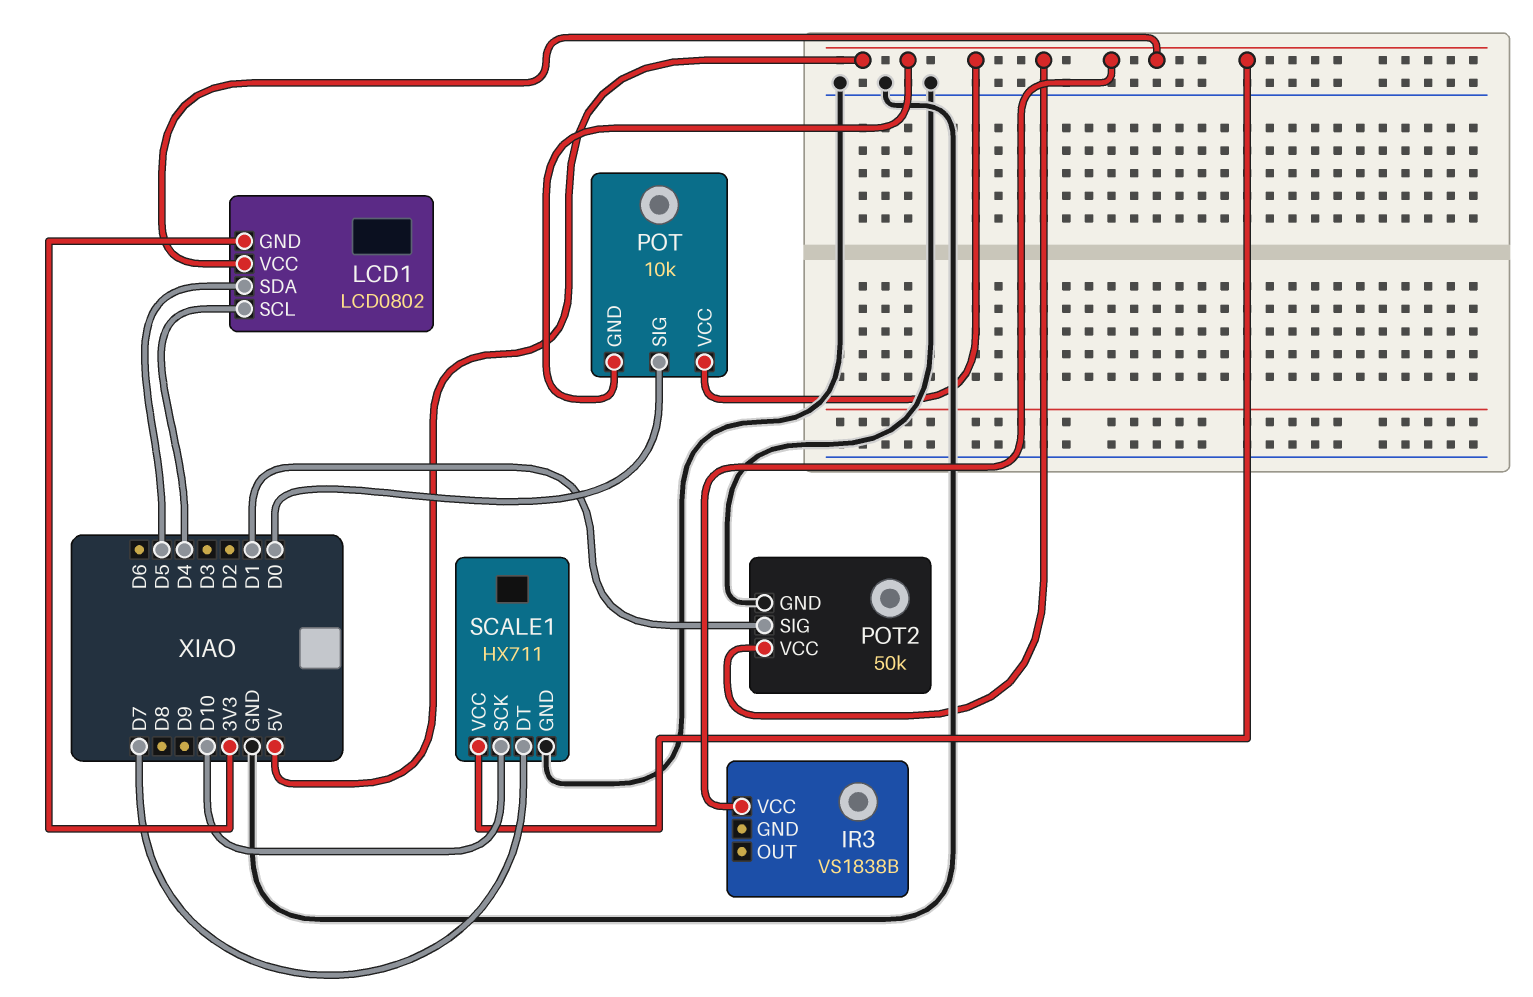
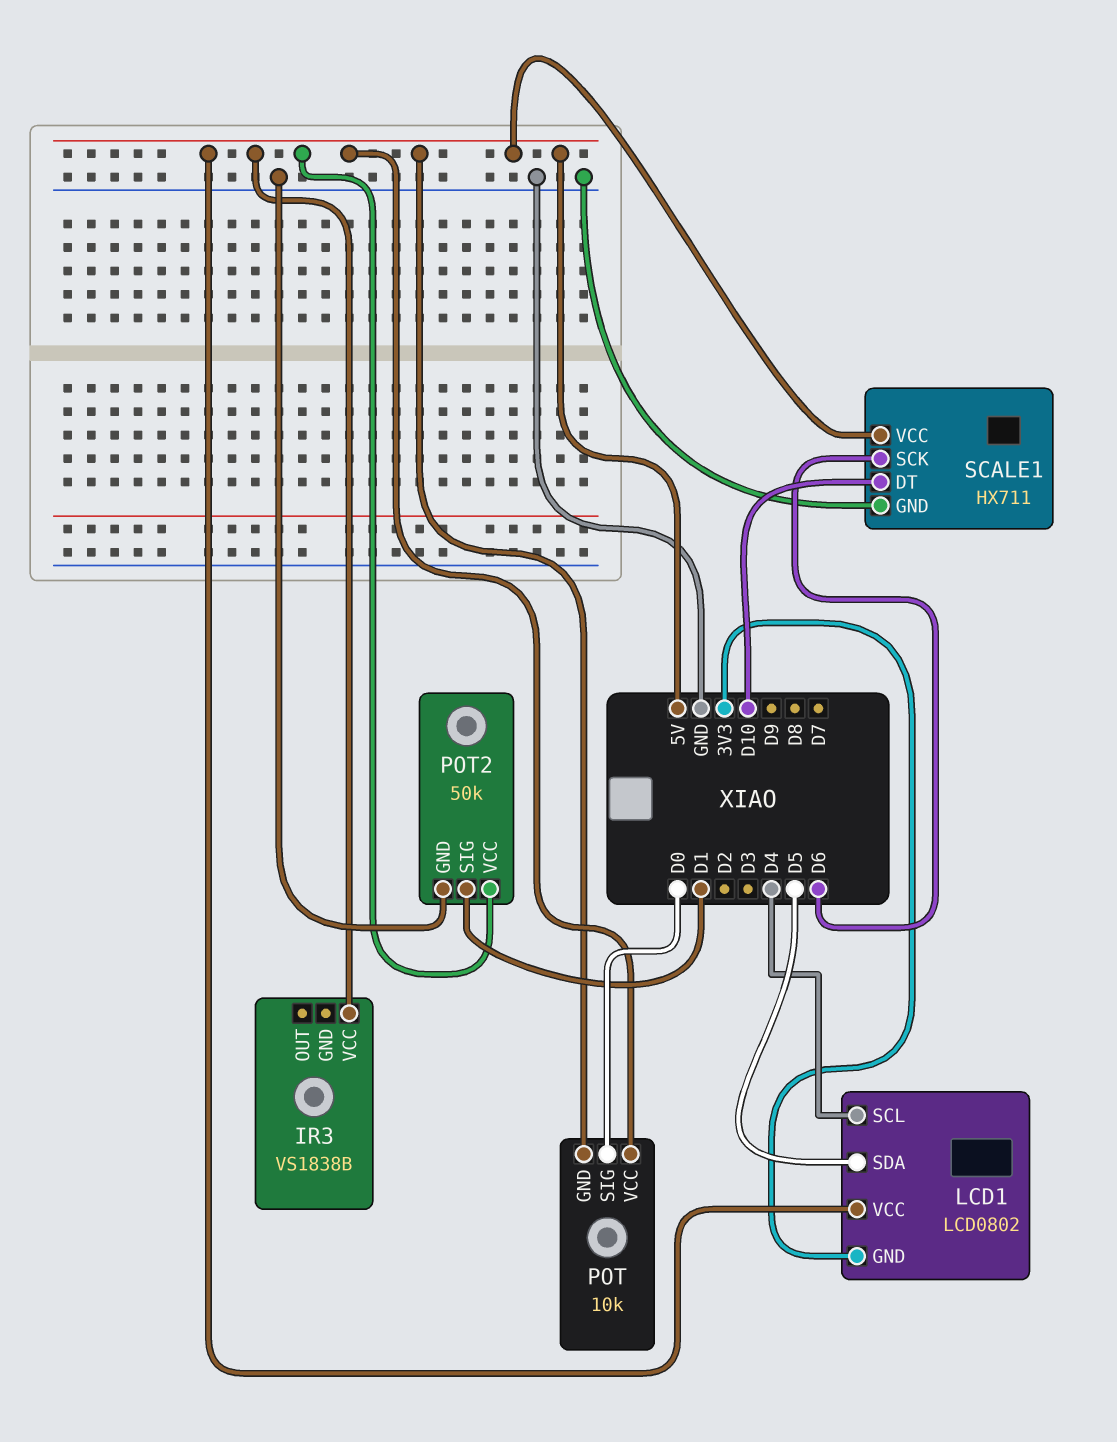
SCALE1 pin DT: D7 -> D10
SCALE1 pin SCK: D10 -> D6

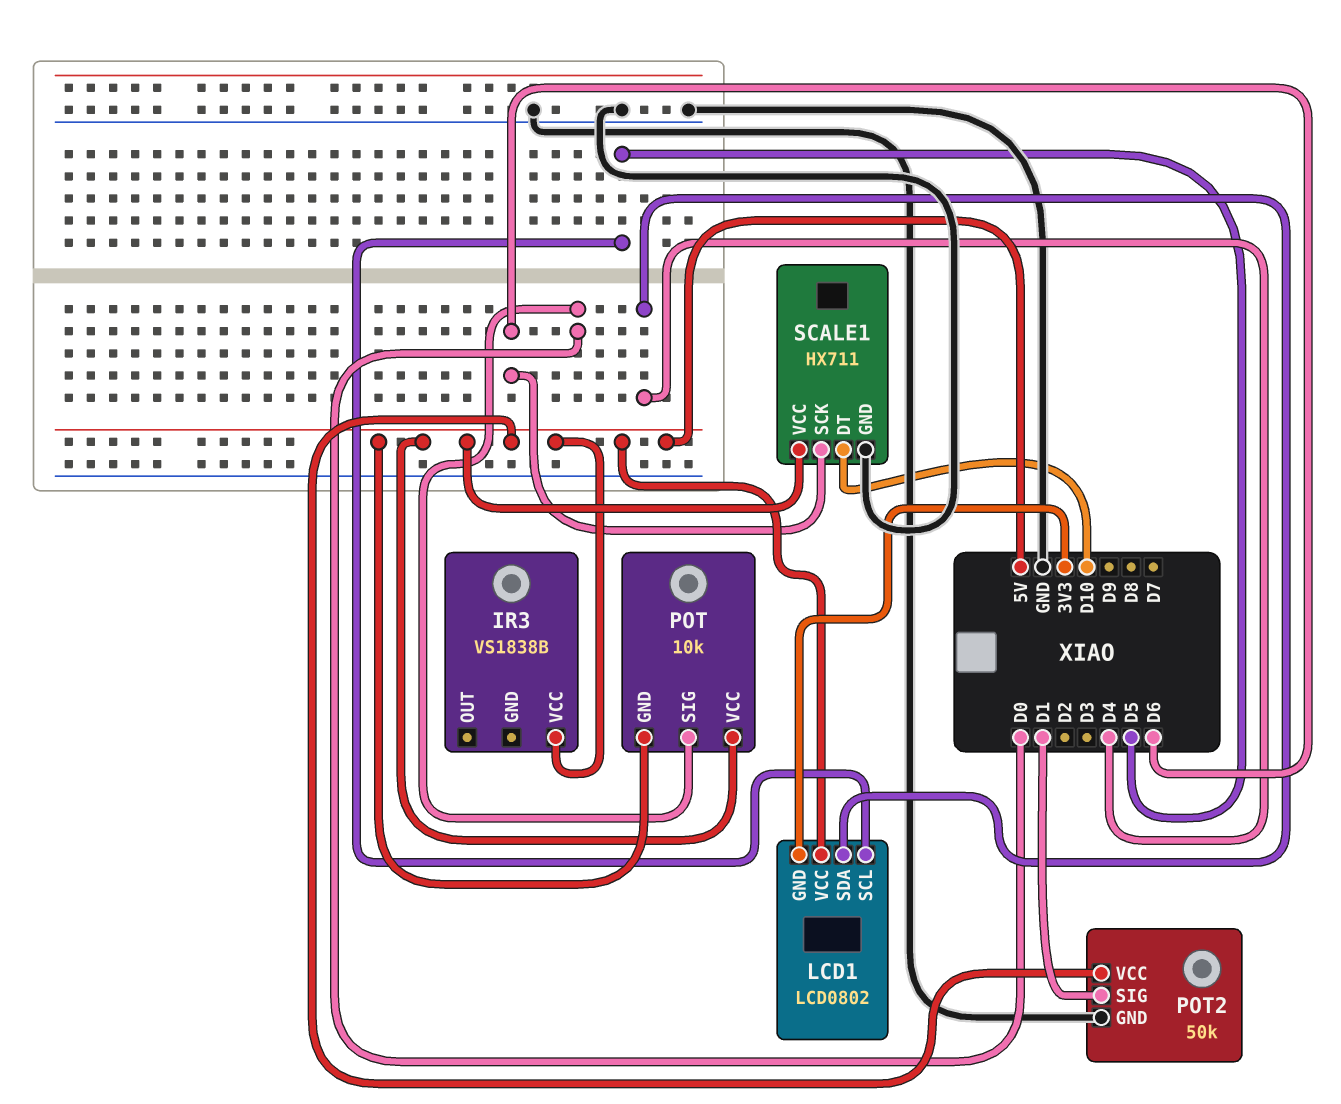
LCD1 pin SCL: D4 -> D5
LCD1 pin SDA: D5 -> D4

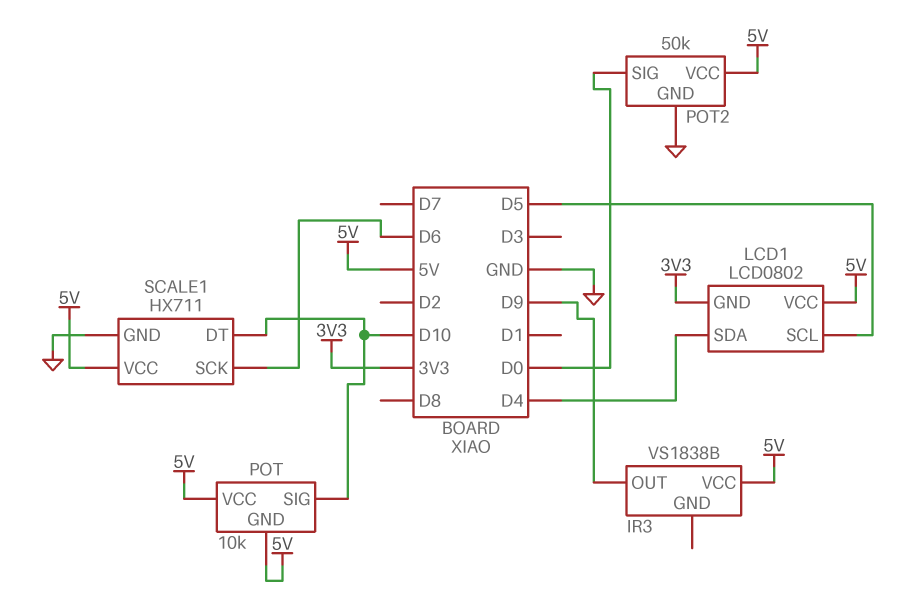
IR3 pin OUT: none -> D9
POT pin SIG: D0 -> D10
POT2 pin SIG: D1 -> D0

